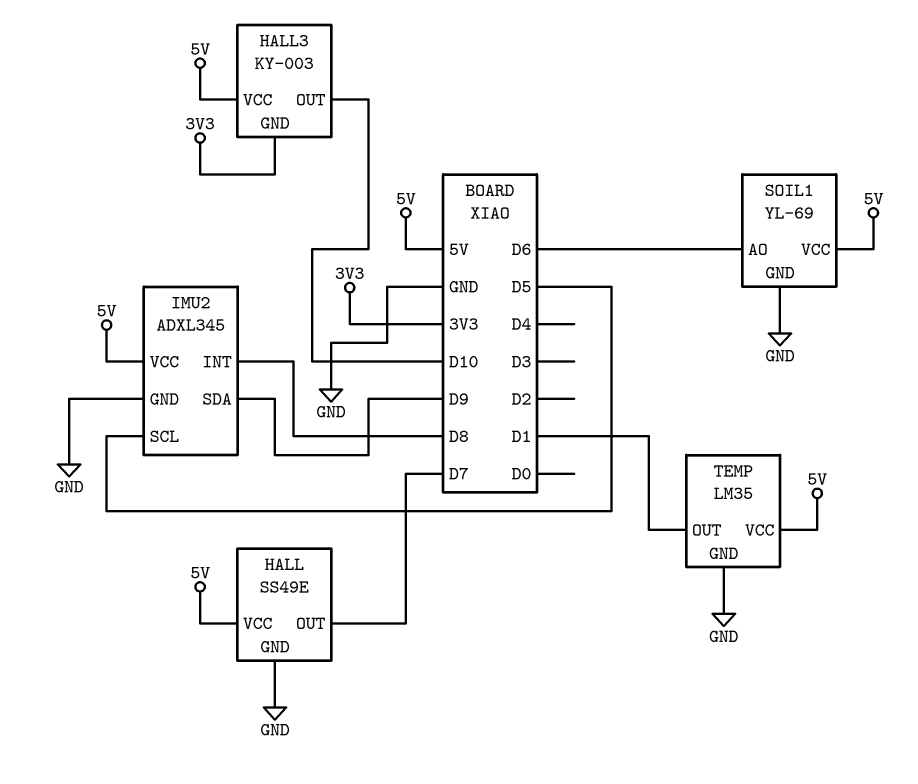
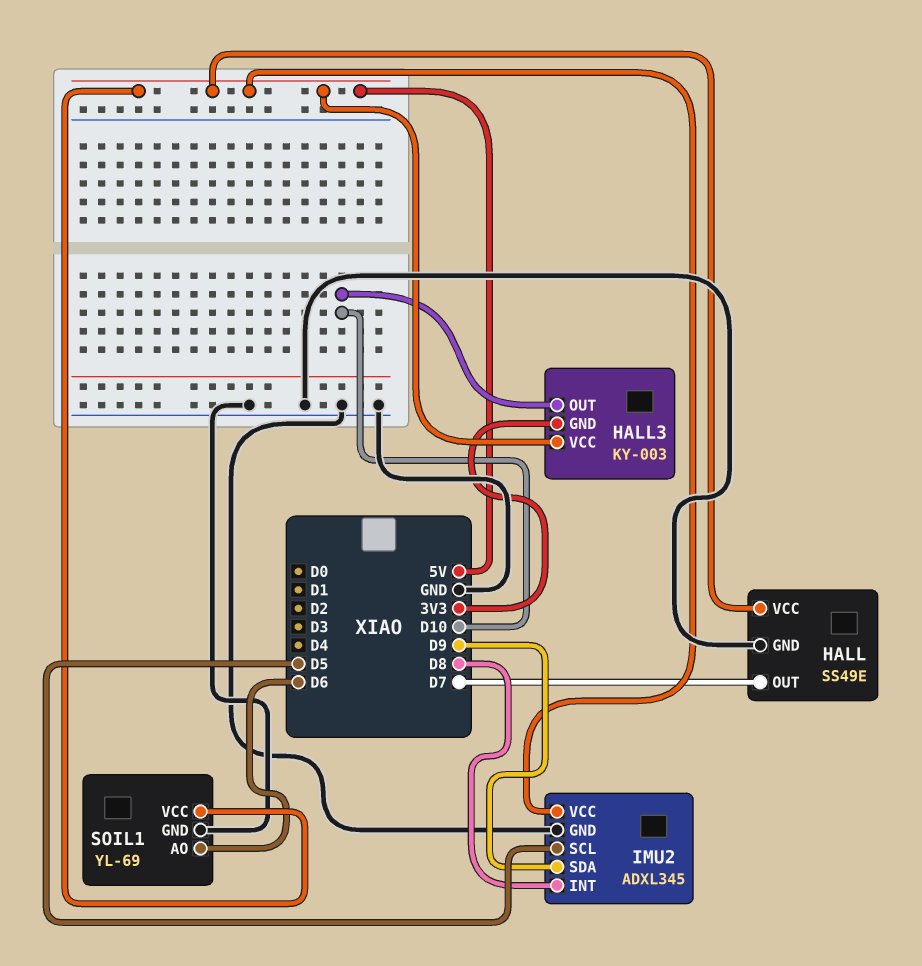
TEMP: LM35 -> none
TEMP pin GND: GND -> none
TEMP pin OUT: D1 -> none
TEMP pin VCC: 5V -> none

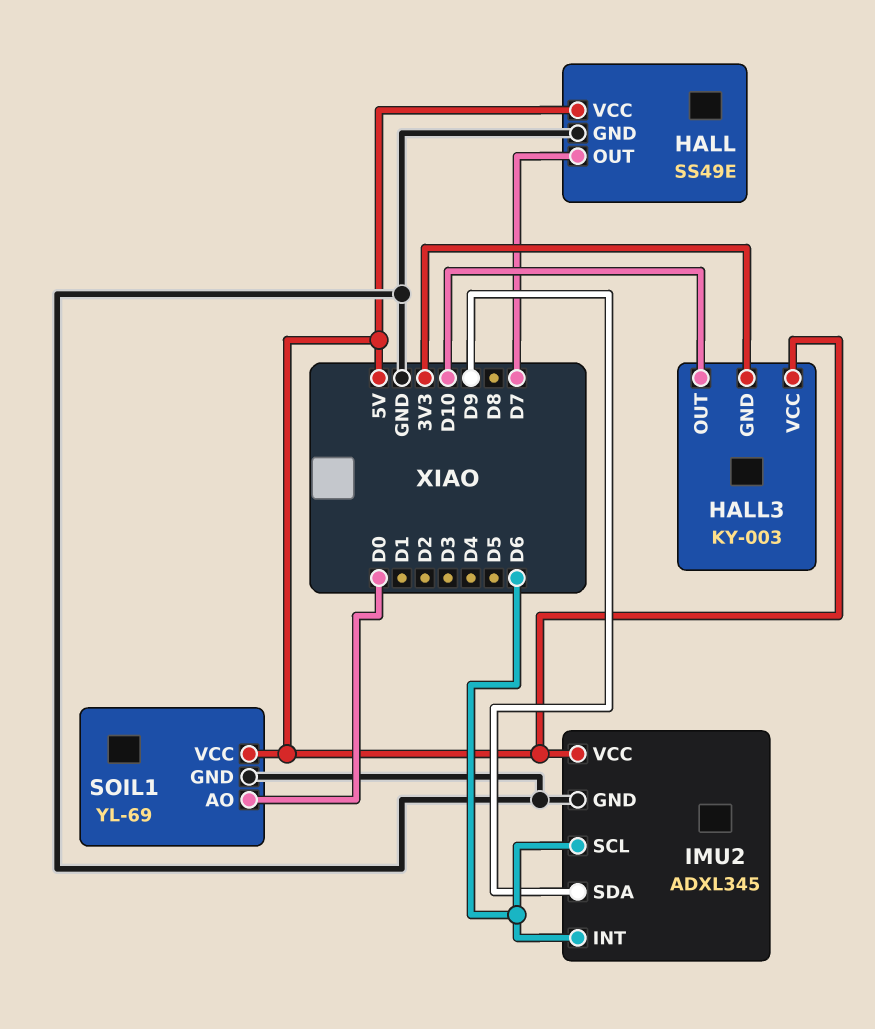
IMU2 pin INT: D8 -> D6
IMU2 pin SCL: D5 -> D6
SOIL1 pin AO: D6 -> D0

